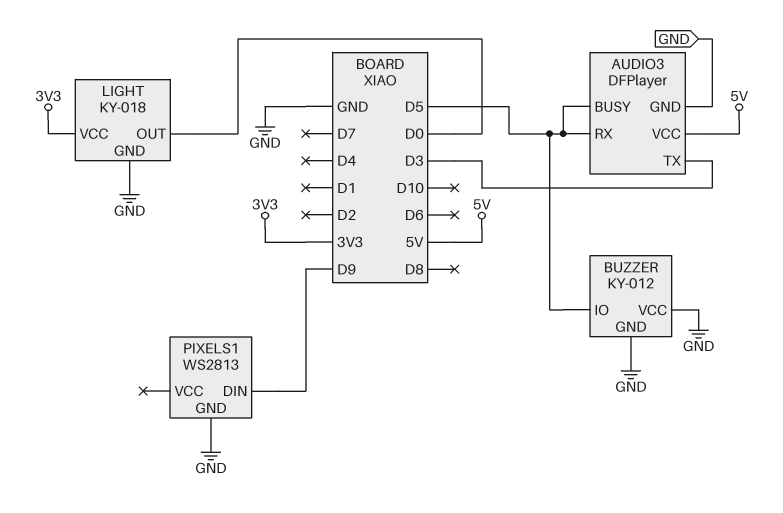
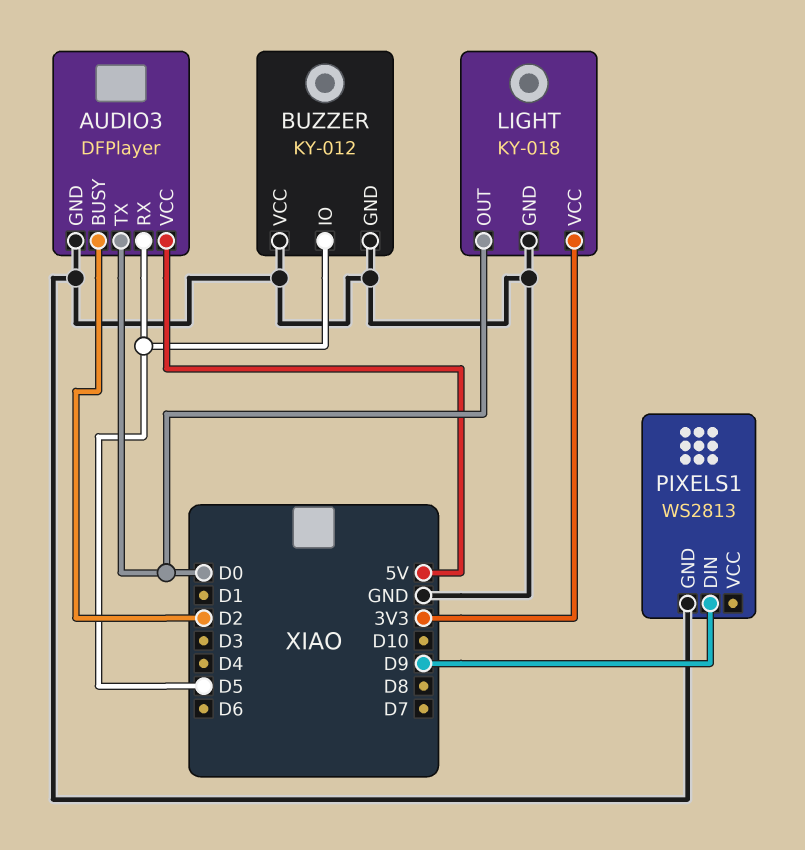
AUDIO3 pin BUSY: D5 -> D2
AUDIO3 pin TX: D3 -> D0

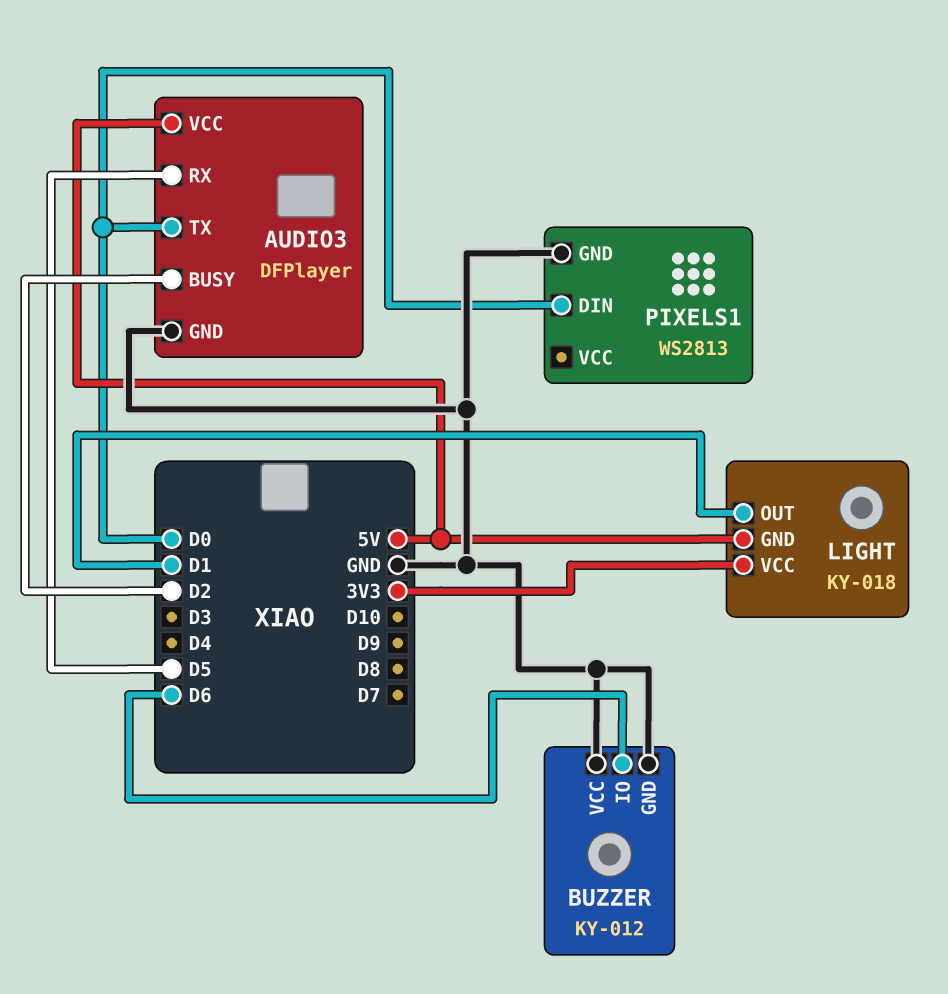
BUZZER pin IO: D5 -> D6
LIGHT pin GND: GND -> 5V
LIGHT pin OUT: D0 -> D1
PIXELS1 pin DIN: D9 -> D0

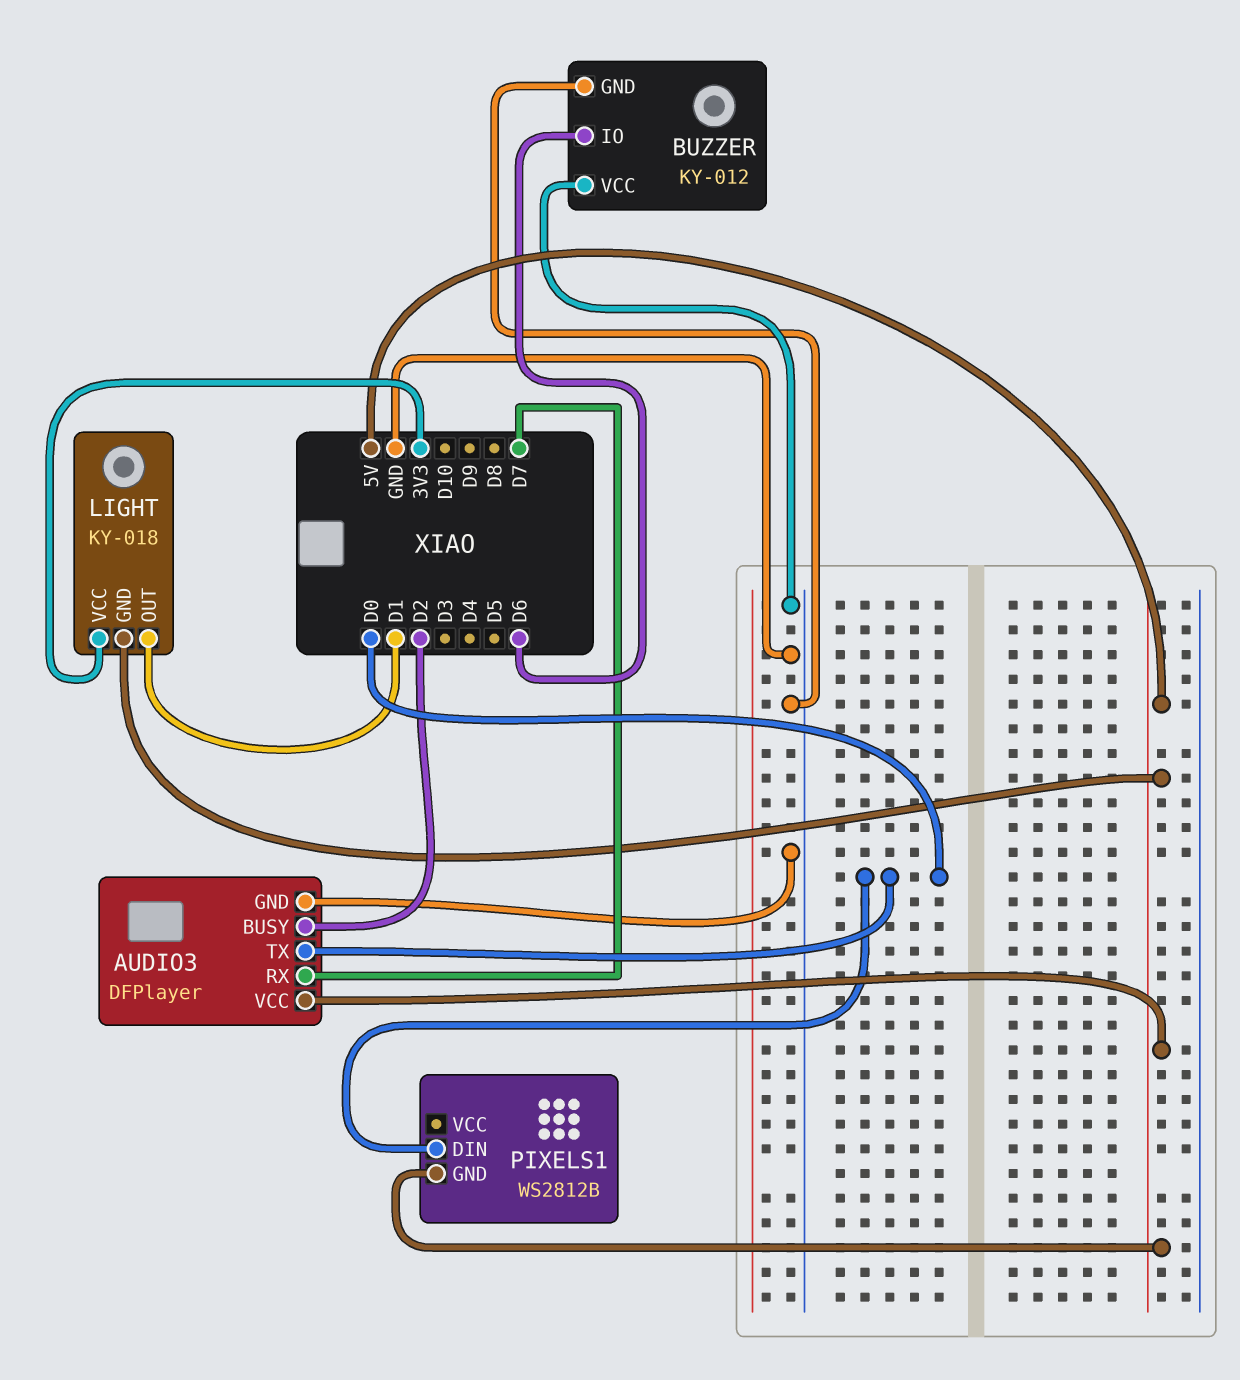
AUDIO3 pin RX: D5 -> D7
PIXELS1: WS2813 -> WS2812B
PIXELS1 pin GND: GND -> 5V

